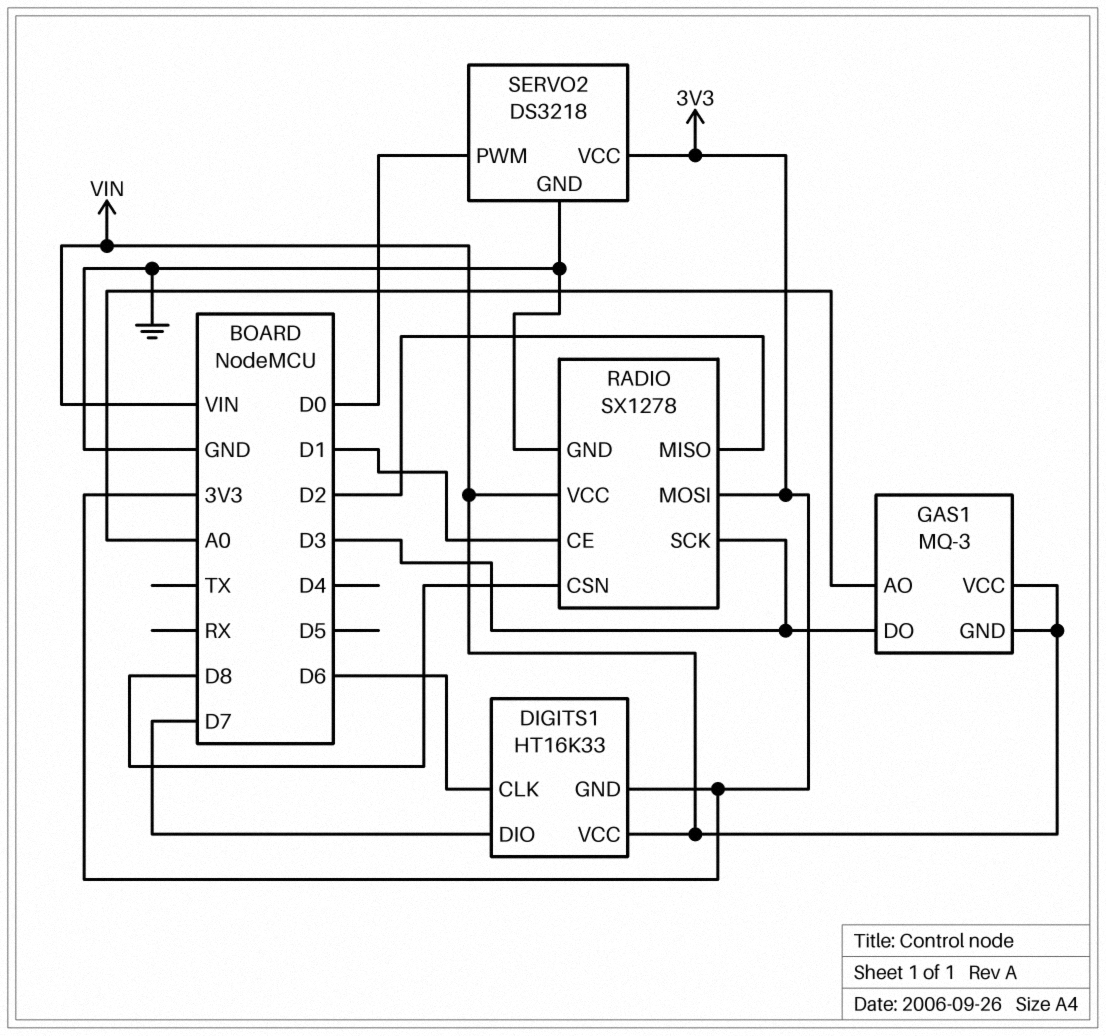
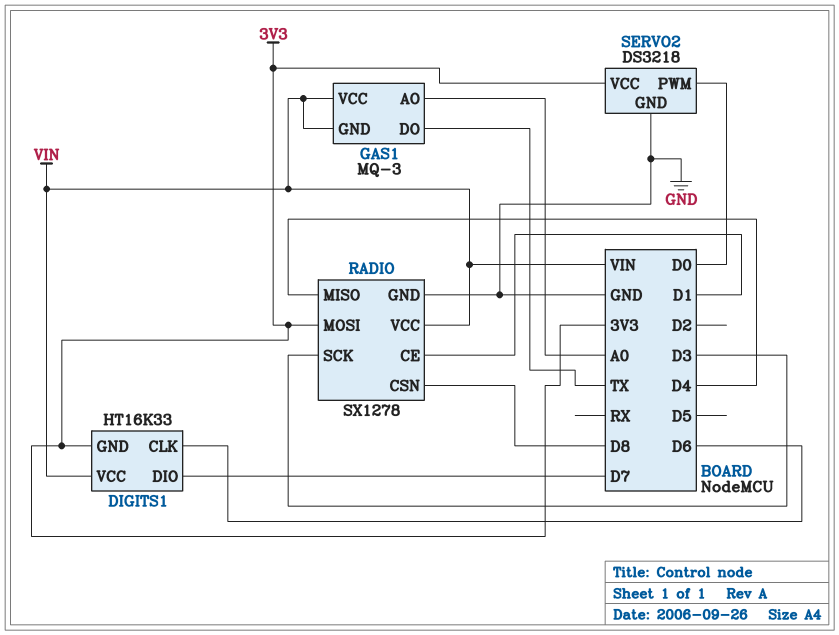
GAS1 pin DO: D3 -> TX
RADIO pin MISO: D2 -> D4

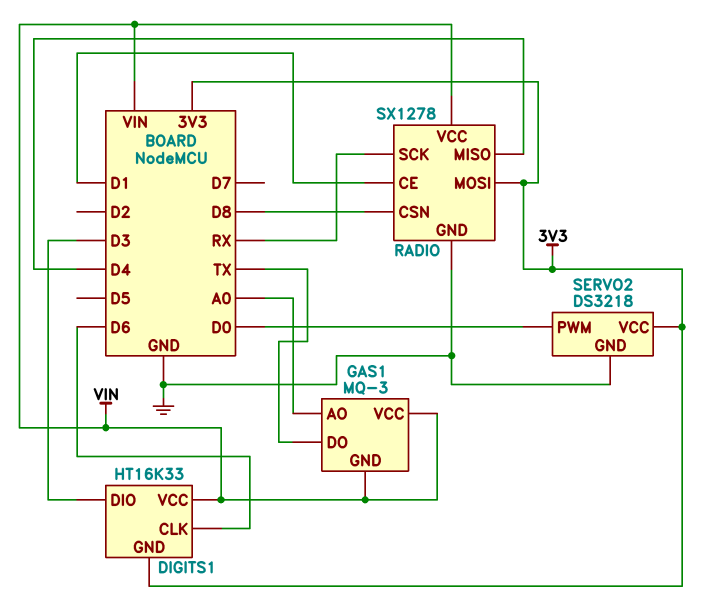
DIGITS1 pin DIO: D7 -> D3
RADIO pin SCK: D3 -> RX

